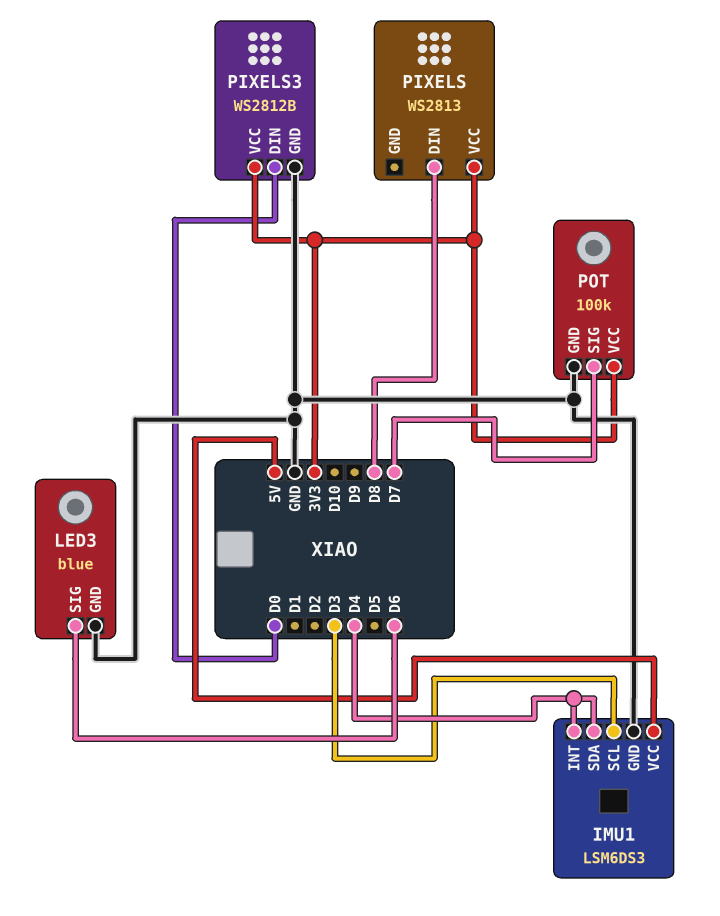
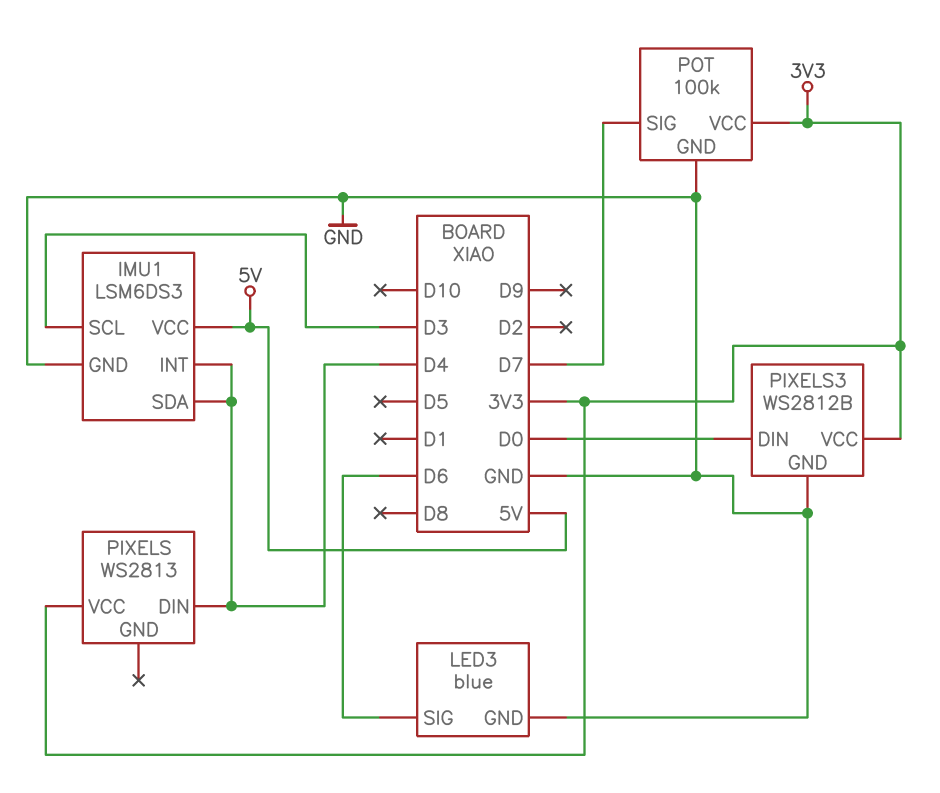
PIXELS pin DIN: D8 -> D4

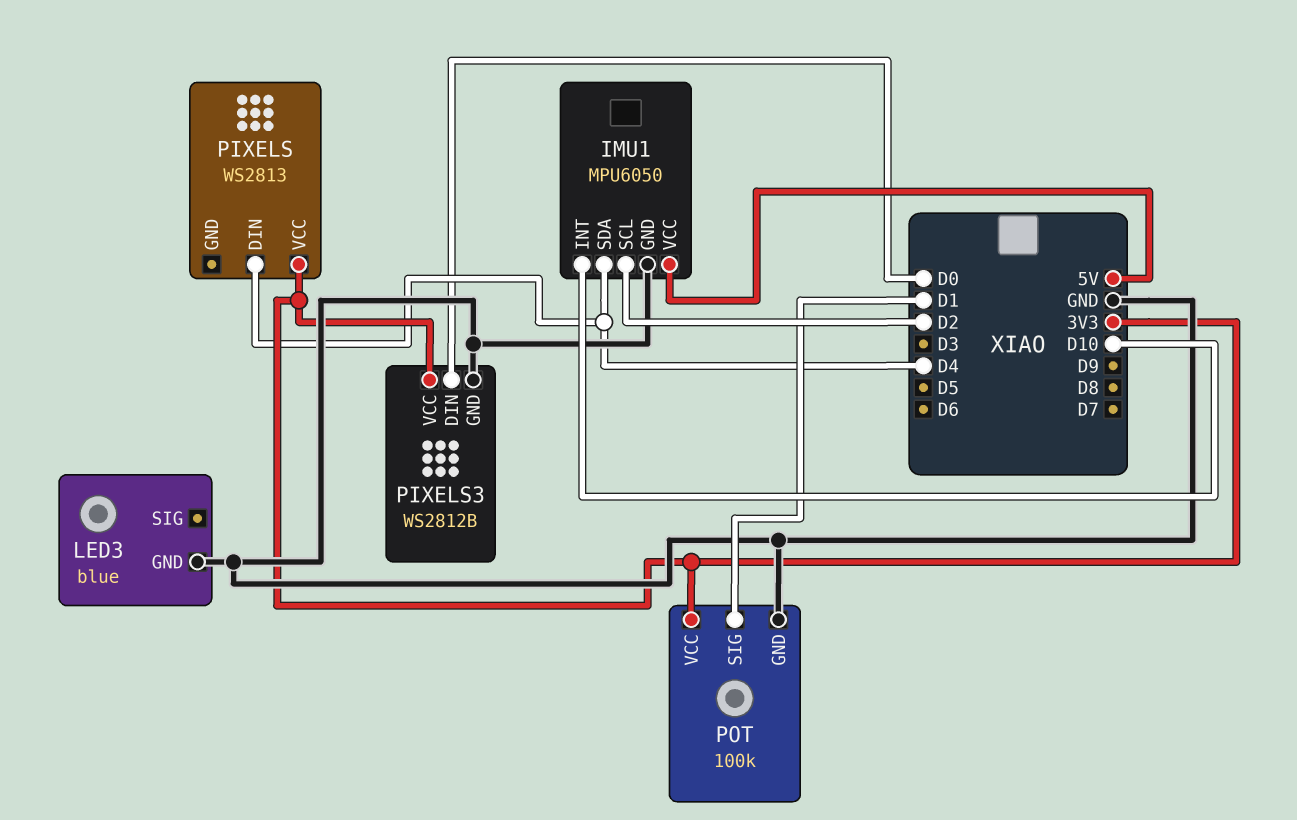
IMU1: LSM6DS3 -> MPU6050
IMU1 pin INT: D4 -> D10
IMU1 pin SCL: D3 -> D2
LED3 pin SIG: D6 -> none
POT pin SIG: D7 -> D1

